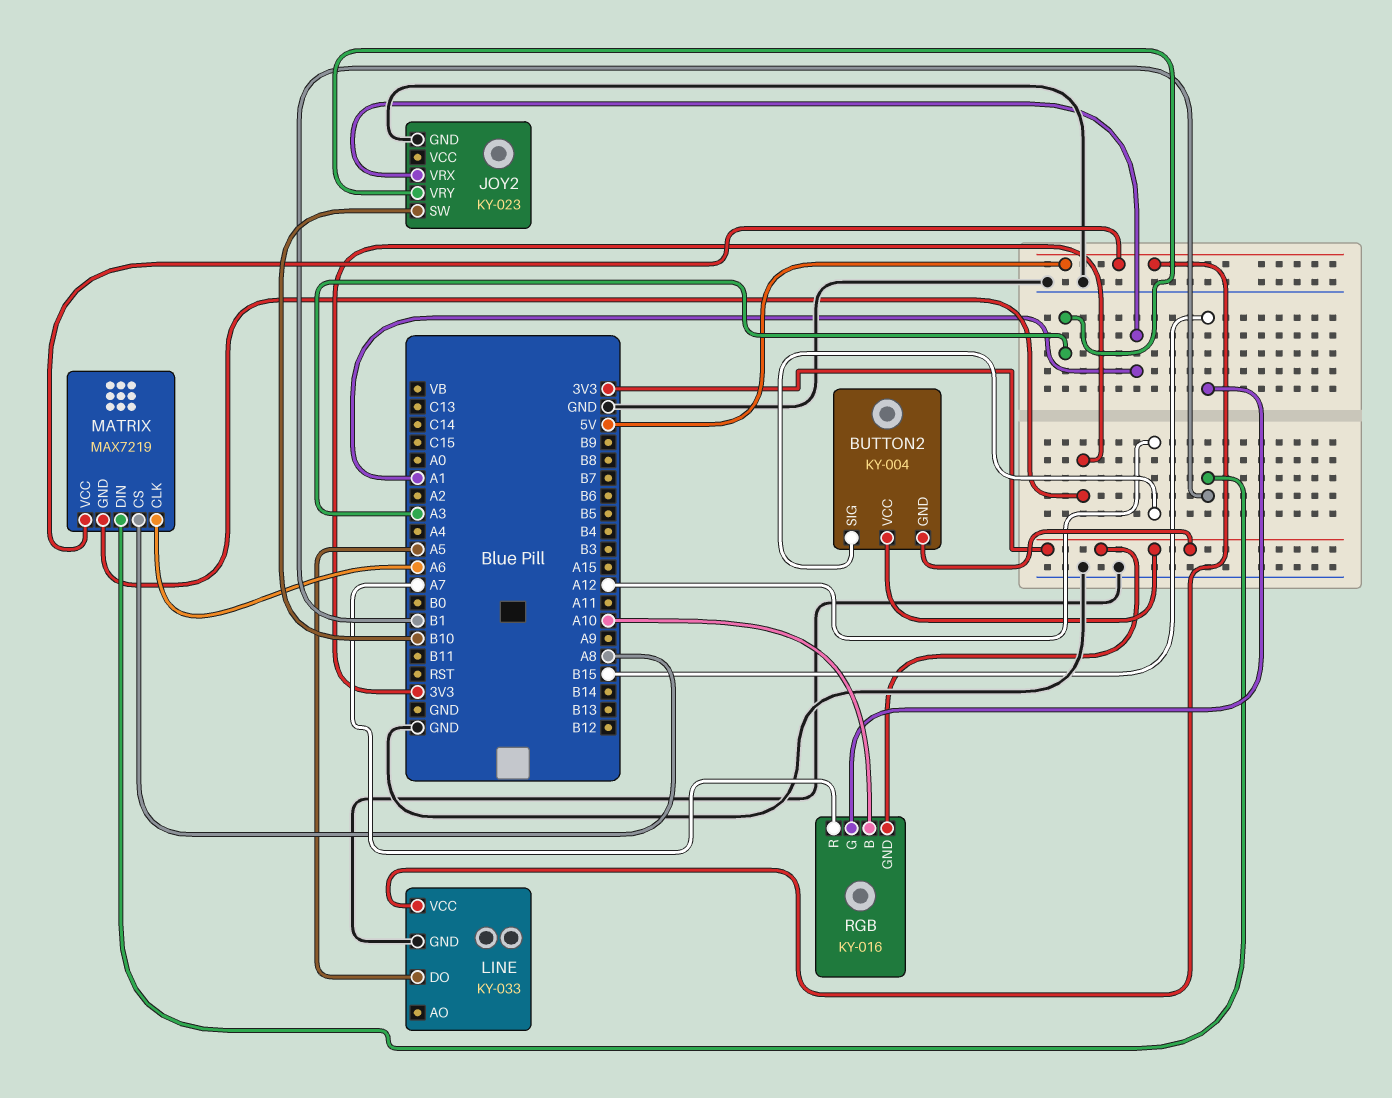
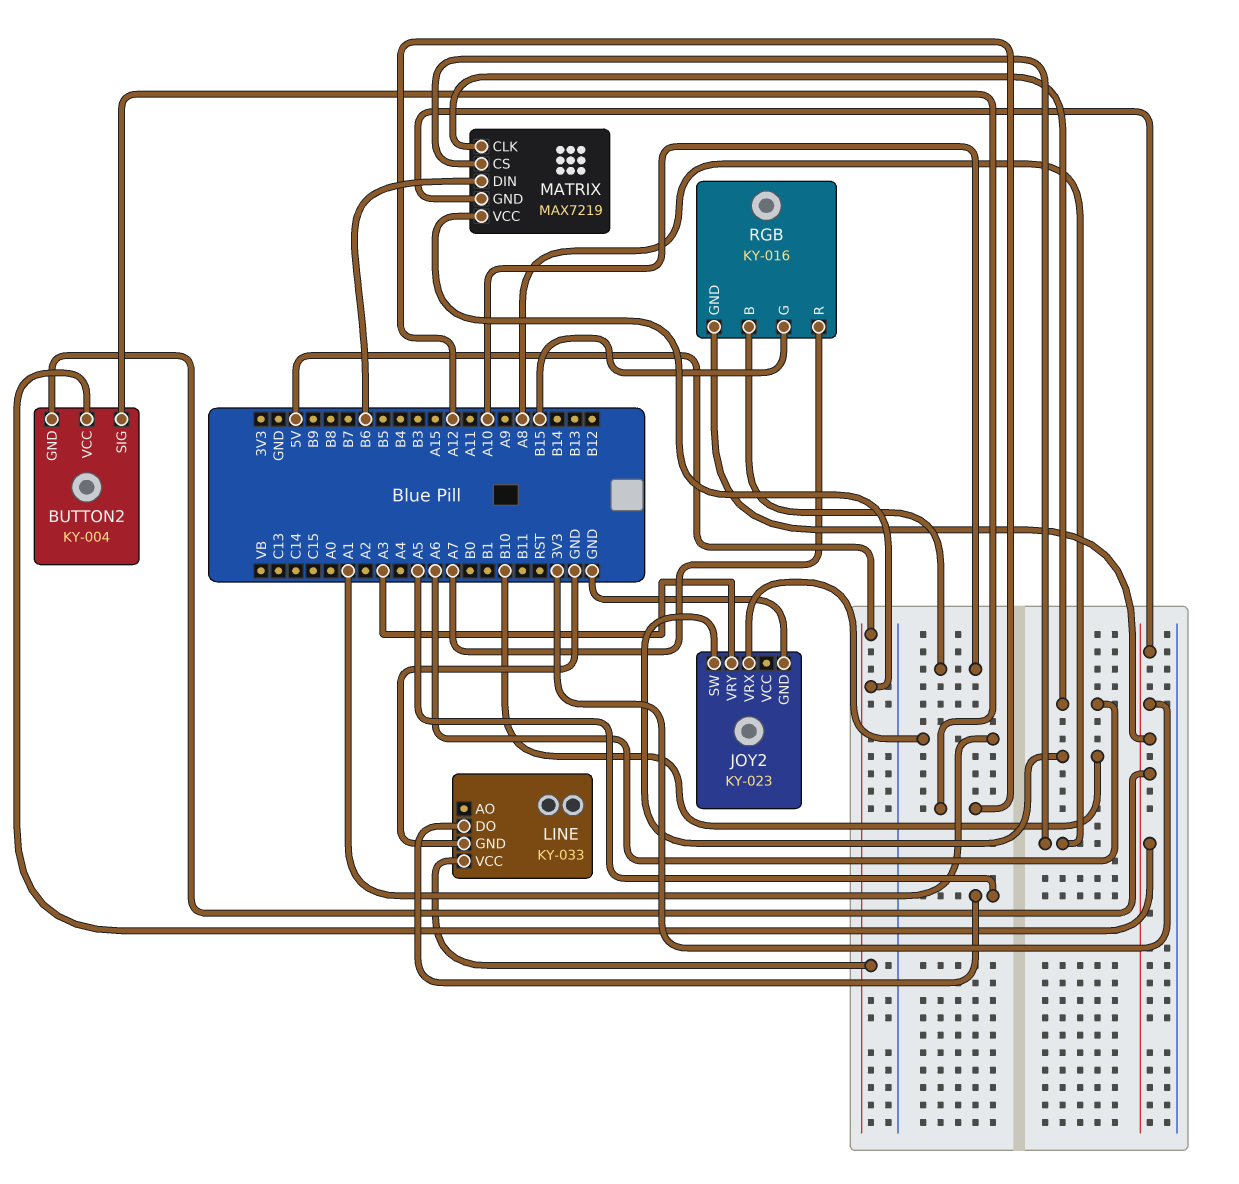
MATRIX pin DIN: B1 -> B6

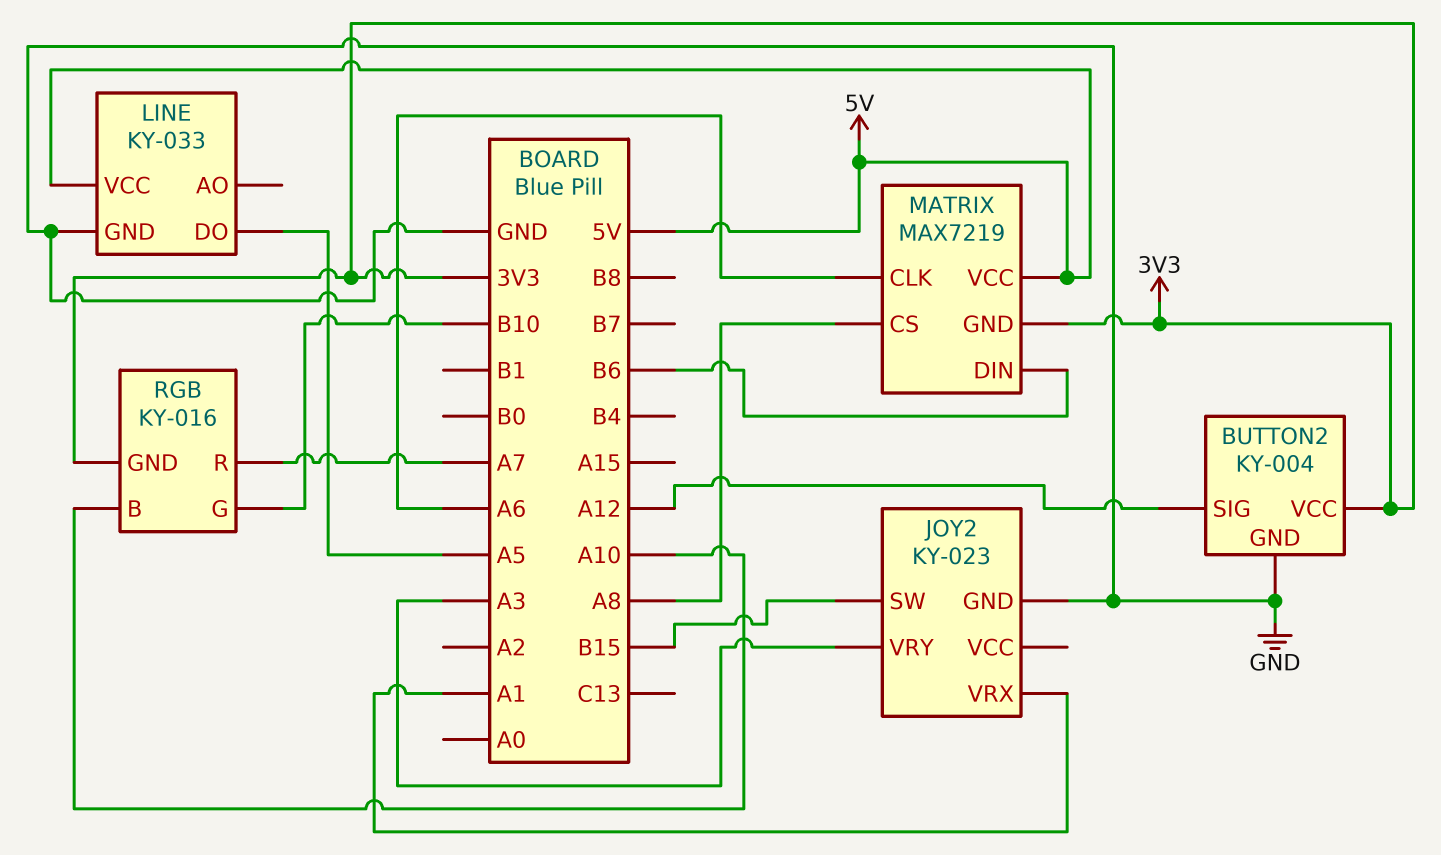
BUTTON2 pin GND: 3V3 -> GND
JOY2 pin SW: B10 -> B15
RGB pin G: B15 -> B10

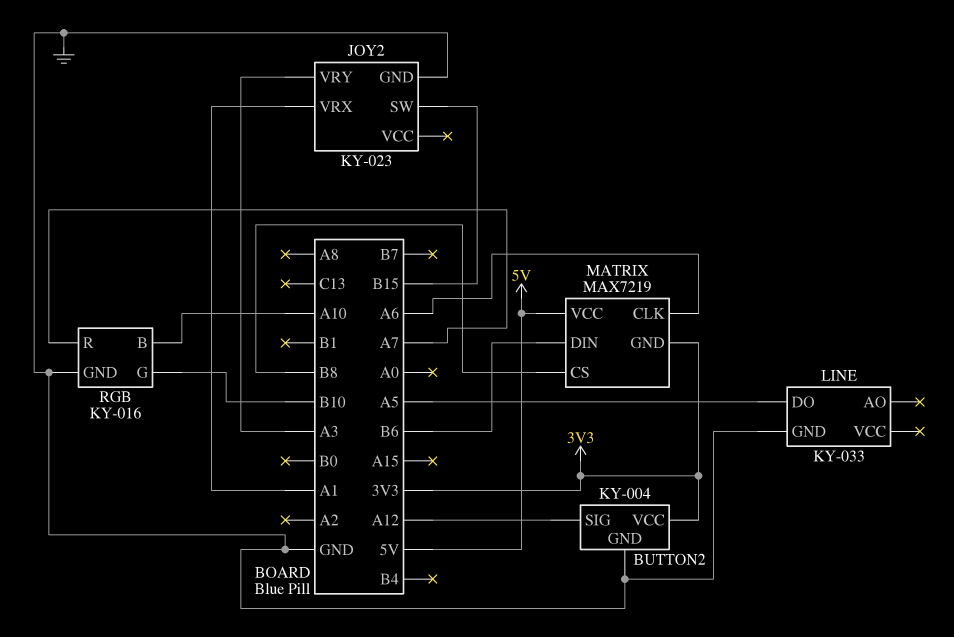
LINE pin VCC: 5V -> none
MATRIX pin CS: A8 -> B8
RGB pin GND: 3V3 -> GND

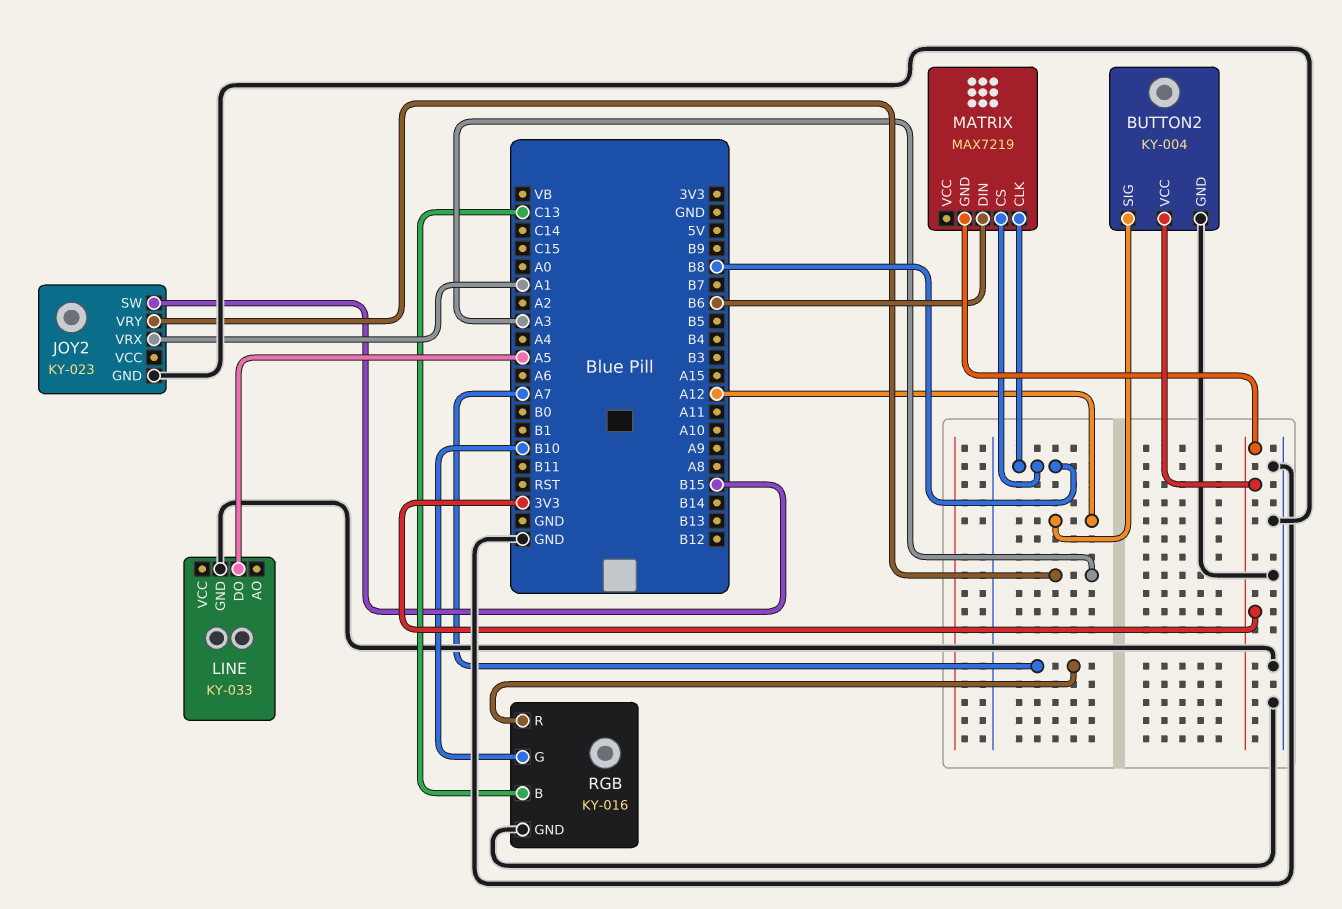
MATRIX pin CLK: A6 -> B8
MATRIX pin VCC: 5V -> none
RGB pin B: A10 -> C13

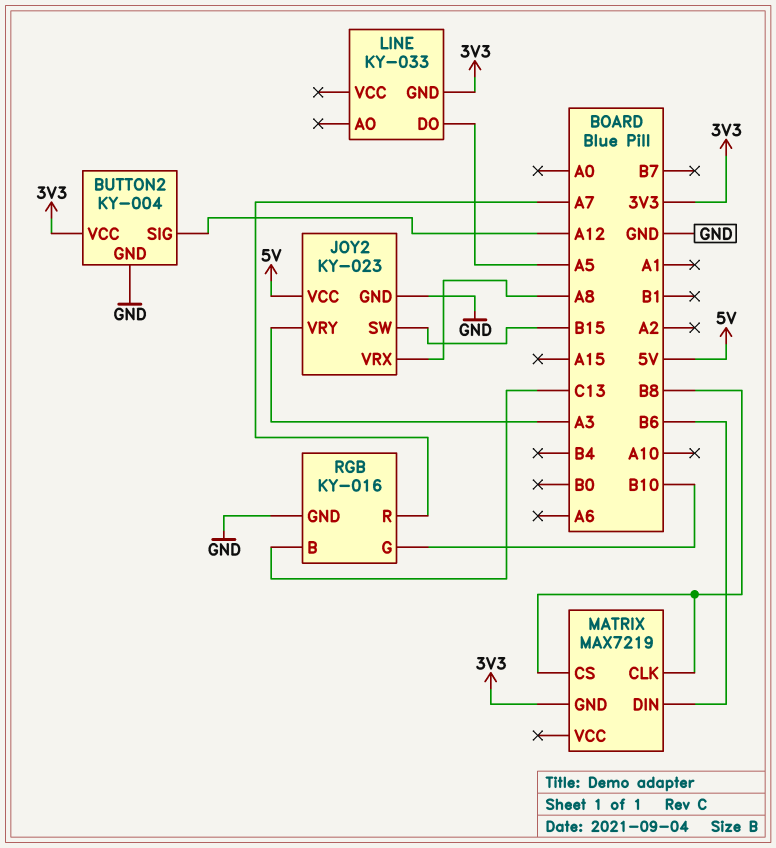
JOY2 pin VCC: none -> 5V
JOY2 pin VRX: A1 -> A8
LINE pin GND: GND -> 3V3

